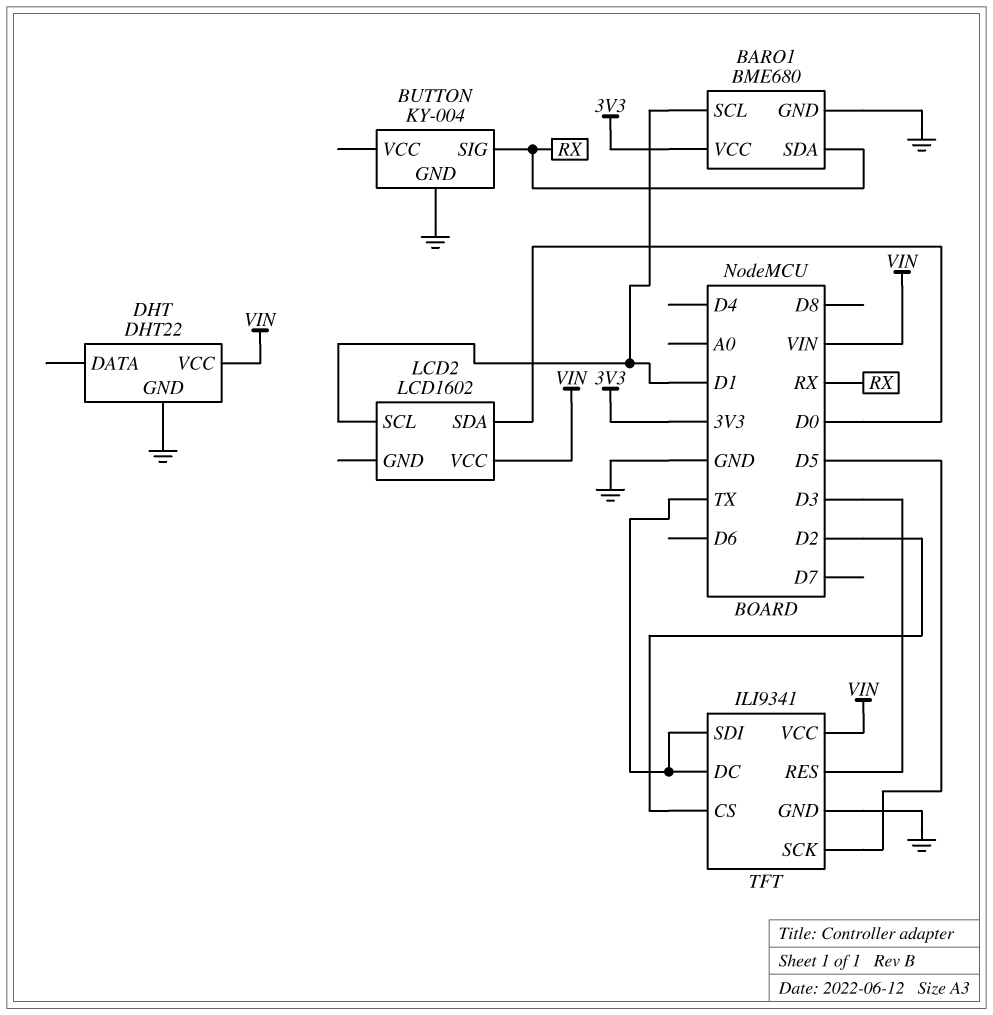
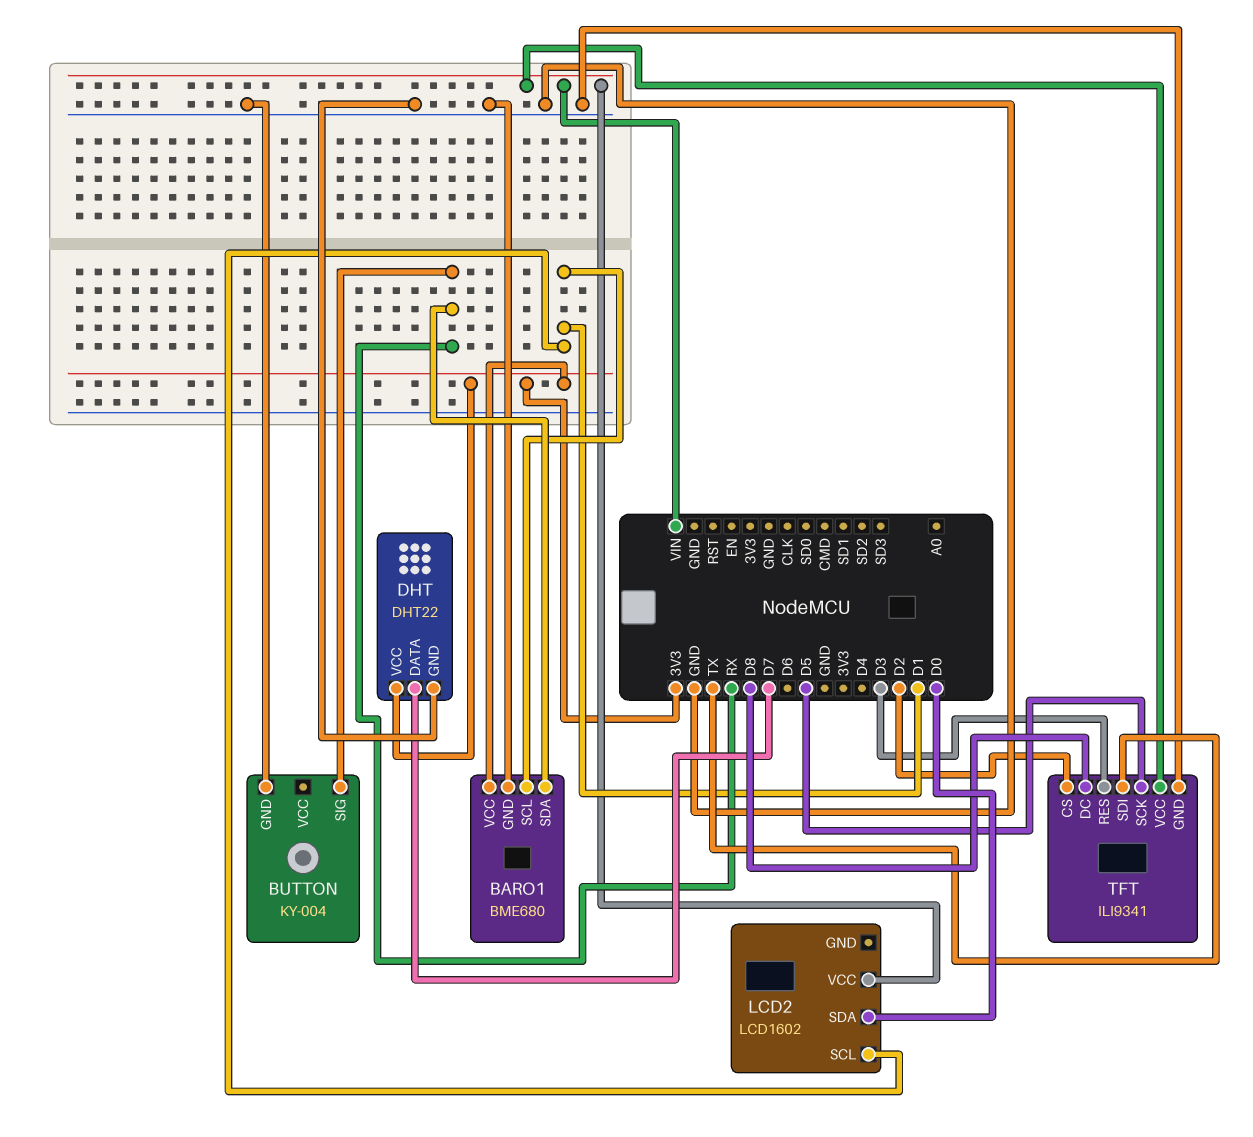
DHT pin DATA: none -> D7
DHT pin VCC: VIN -> 3V3
TFT pin DC: TX -> D8

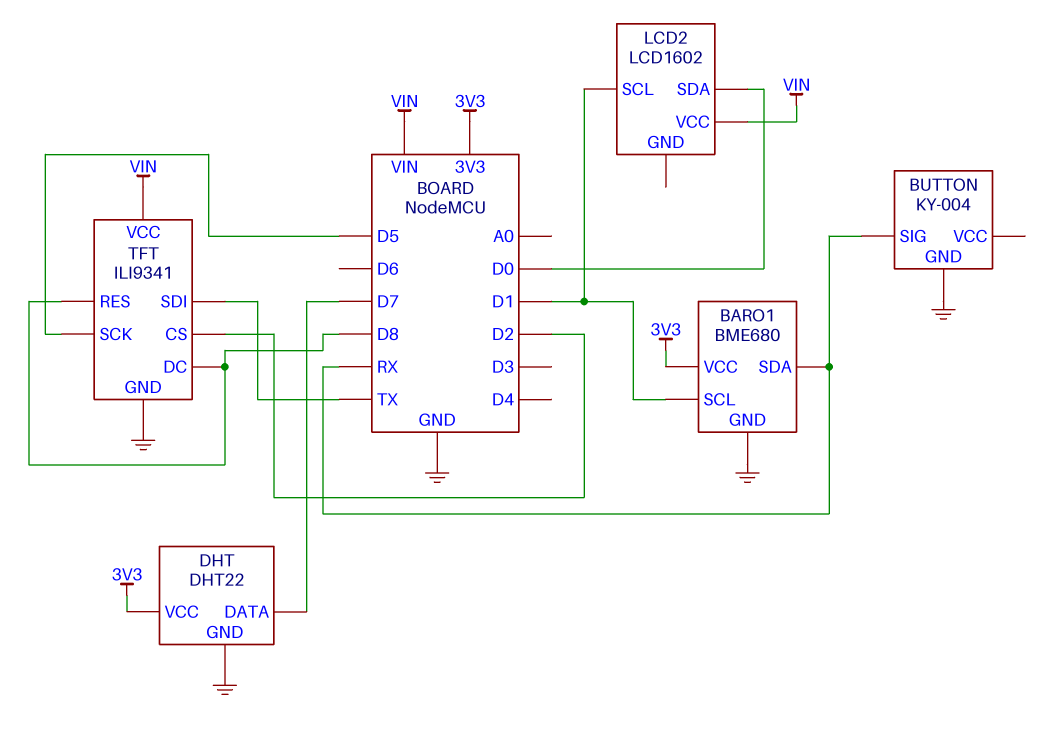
TFT pin RES: D3 -> D8

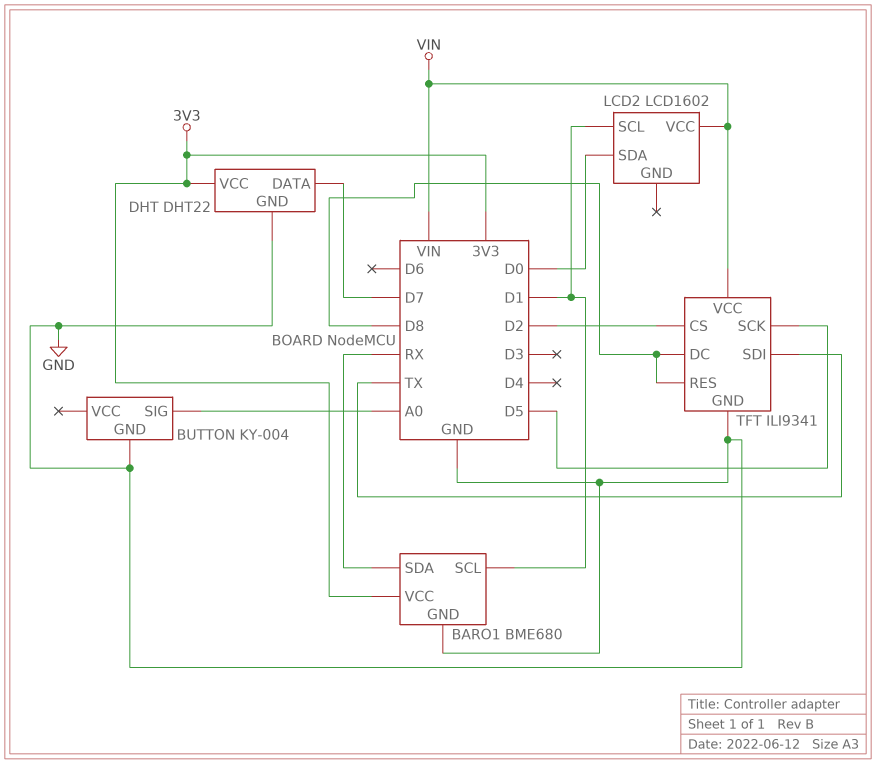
BUTTON pin SIG: RX -> A0

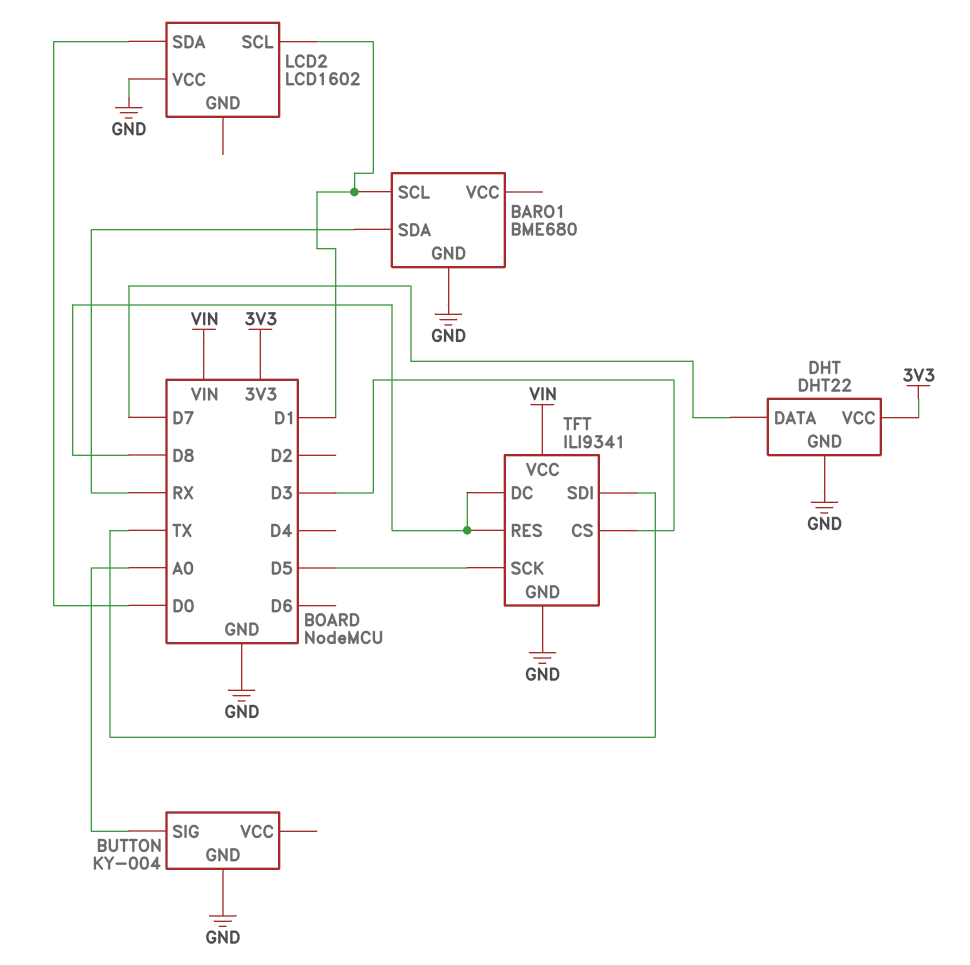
BARO1 pin VCC: 3V3 -> none
LCD2 pin VCC: VIN -> GND
TFT pin CS: D2 -> D3

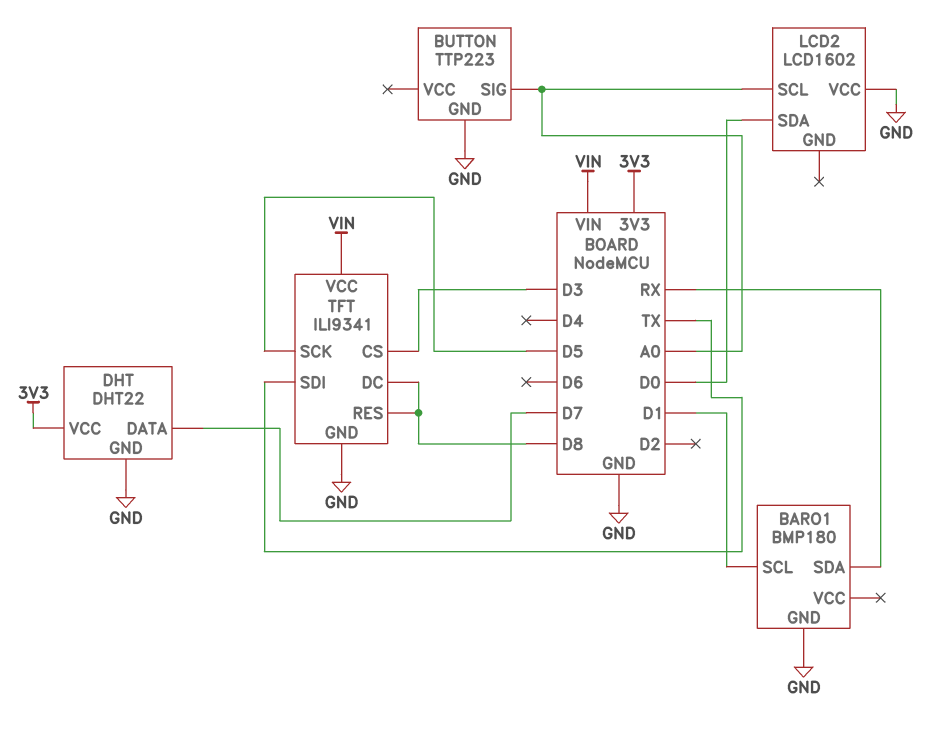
BARO1: BME680 -> BMP180
BUTTON: KY-004 -> TTP223
LCD2 pin SCL: D1 -> A0

